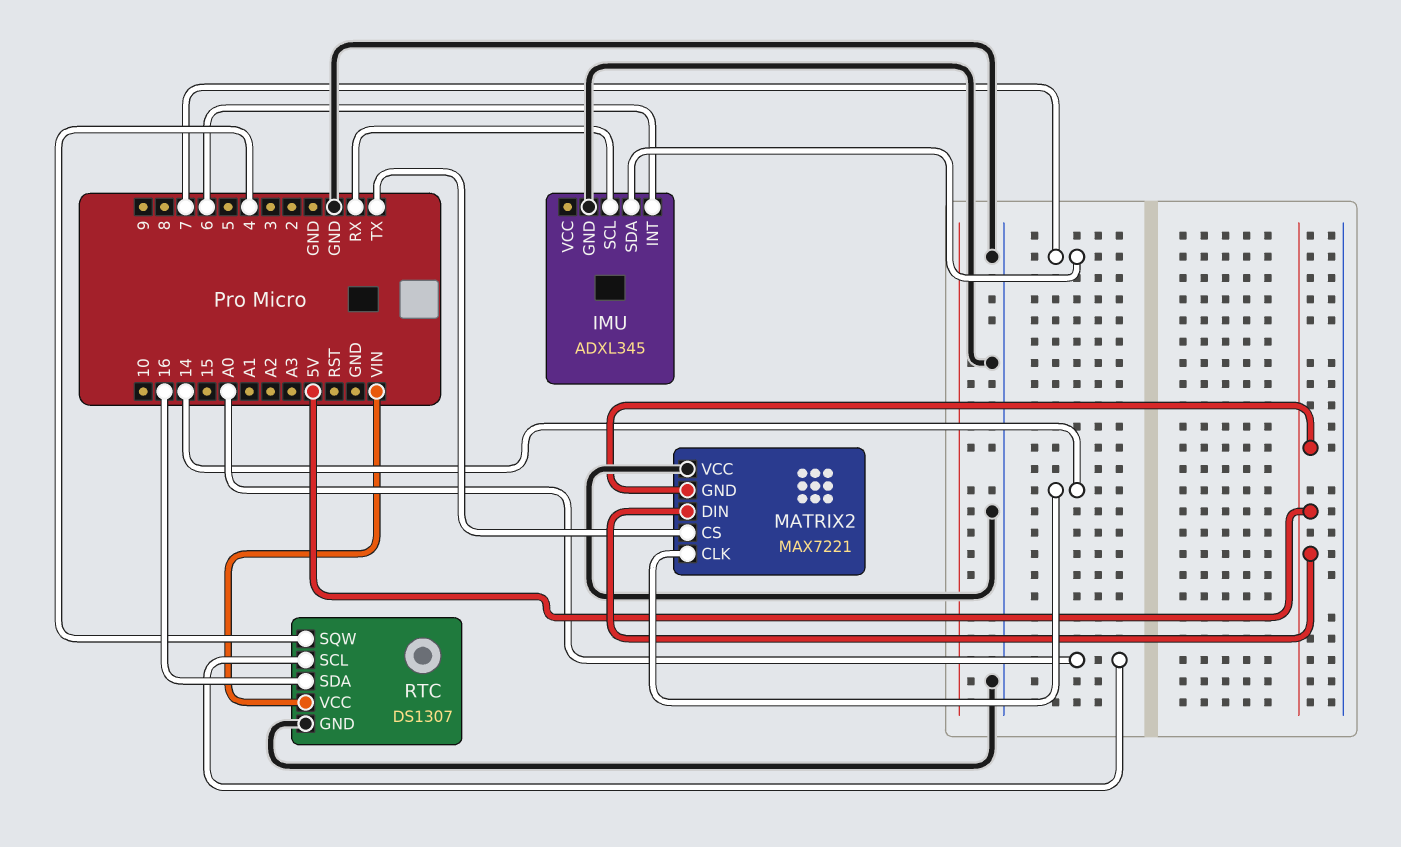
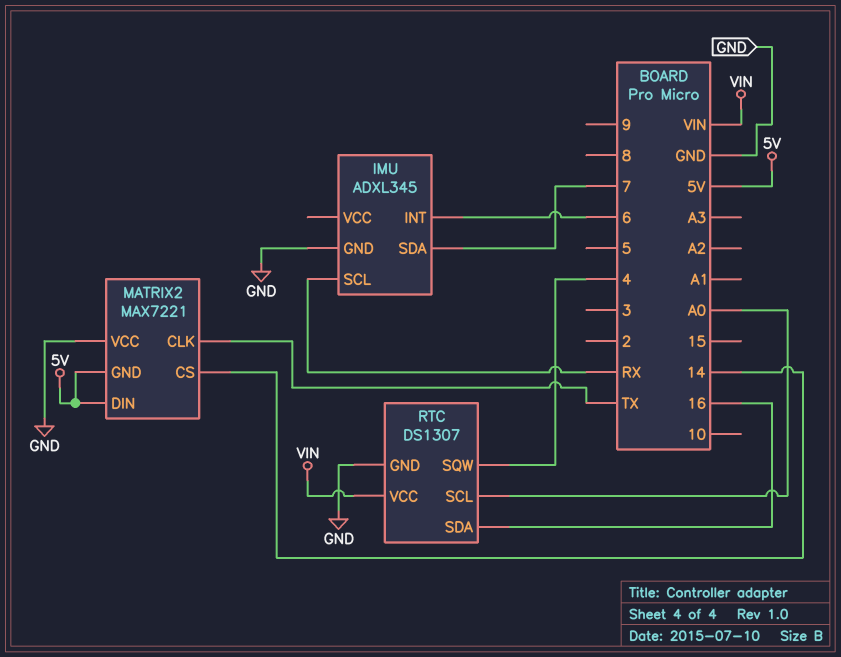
MATRIX2 pin CLK: 14 -> TX
MATRIX2 pin CS: TX -> 14

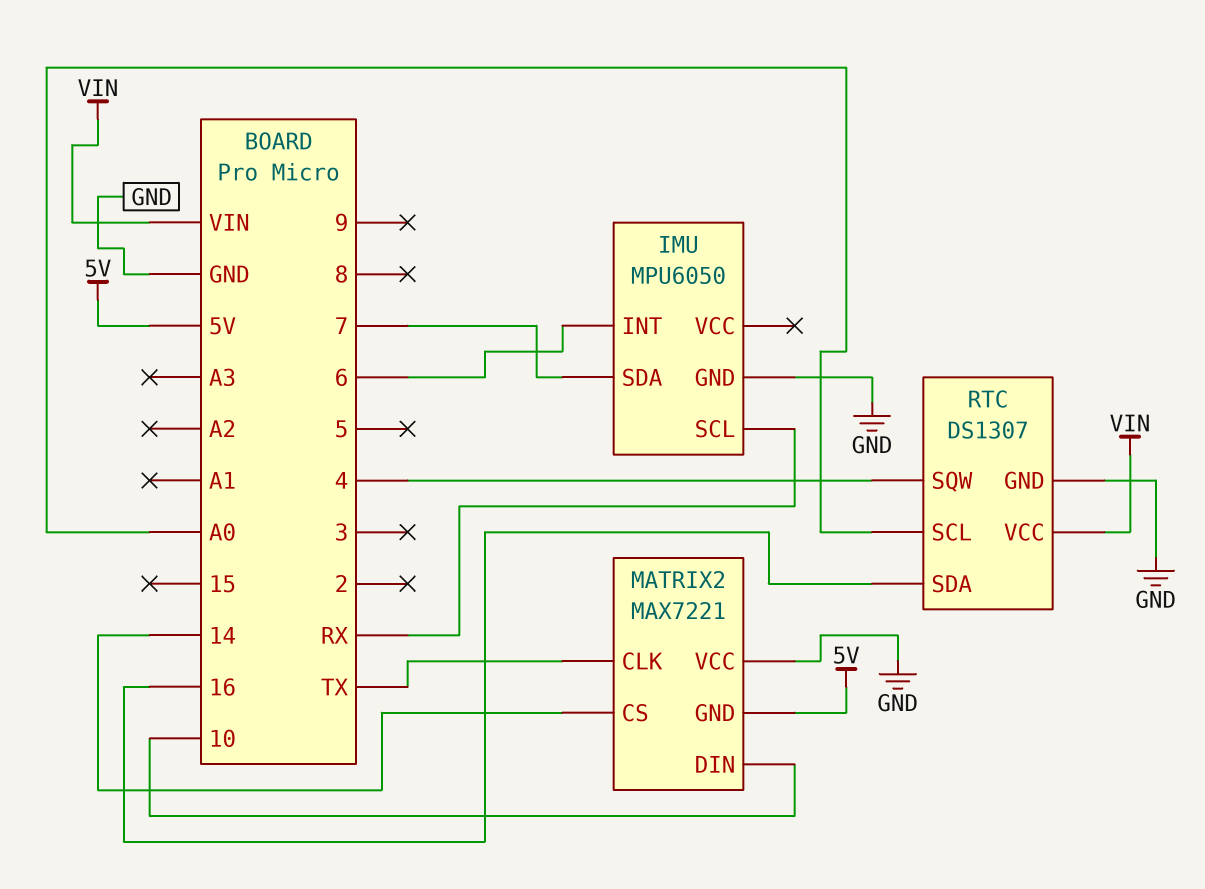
IMU: ADXL345 -> MPU6050
MATRIX2 pin DIN: 5V -> 10

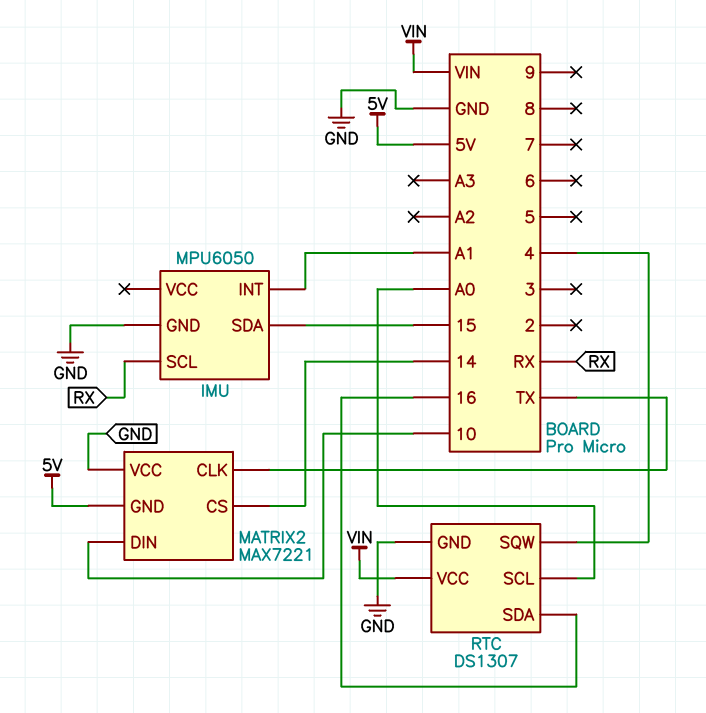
IMU pin INT: 6 -> A1
IMU pin SDA: 7 -> 15

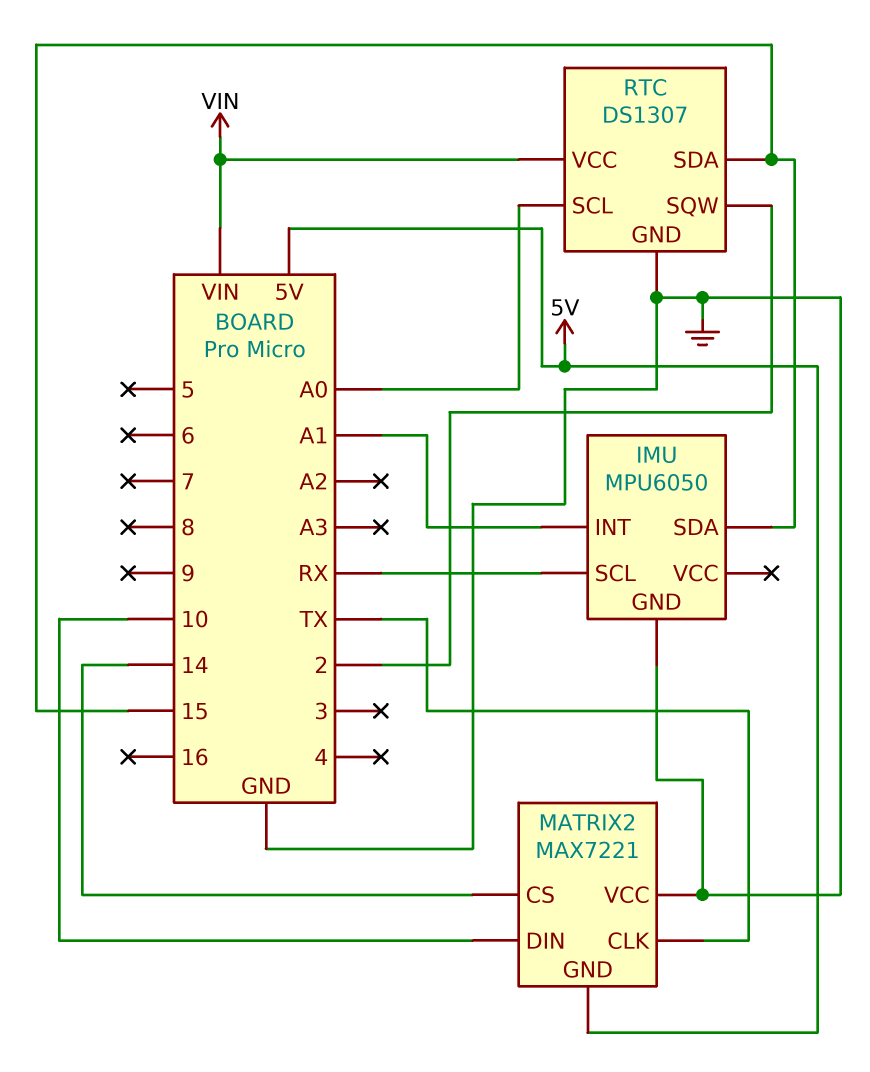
RTC pin SDA: 16 -> 15
RTC pin SQW: 4 -> 2

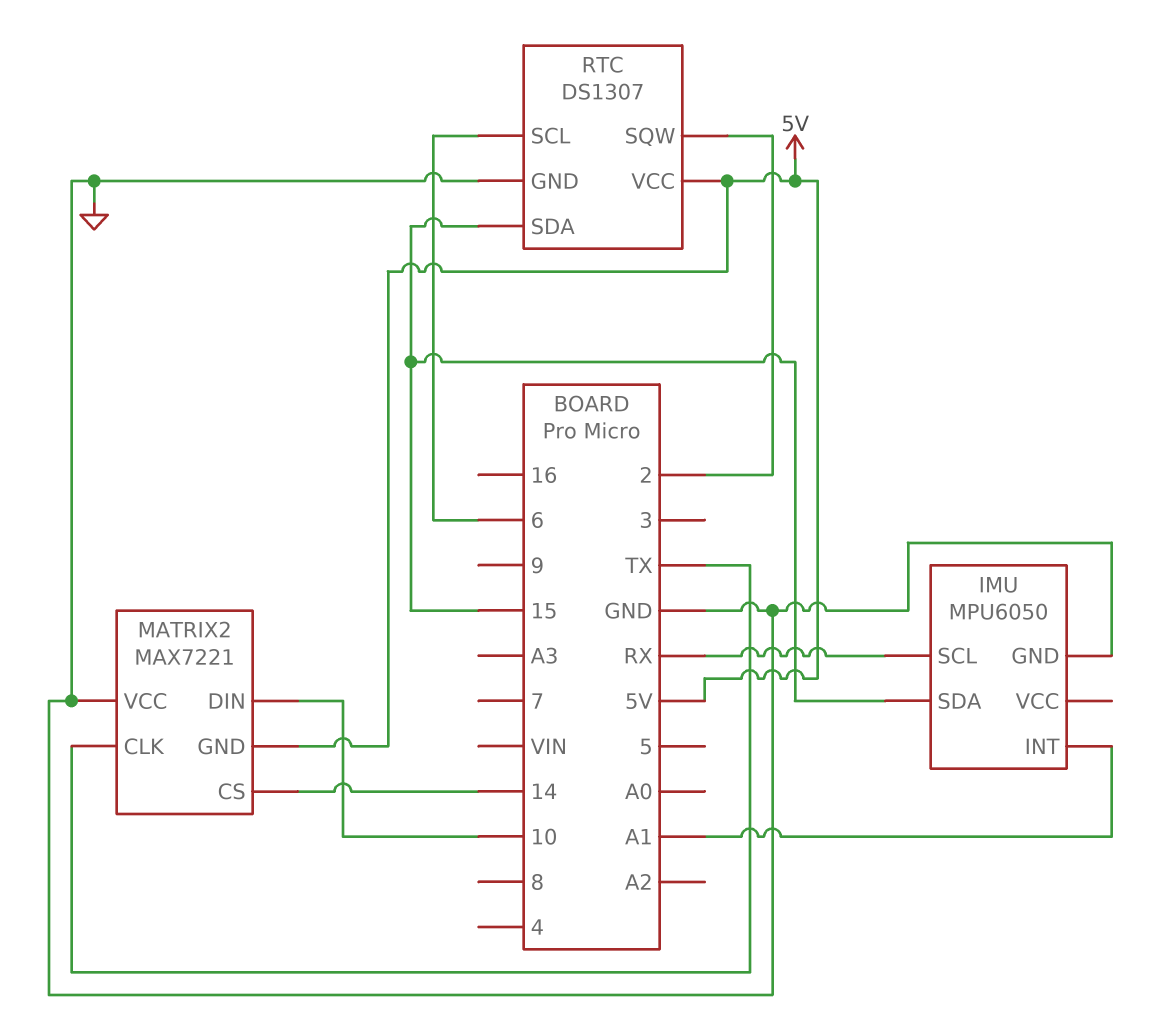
RTC pin SCL: A0 -> 6
RTC pin VCC: VIN -> 5V

